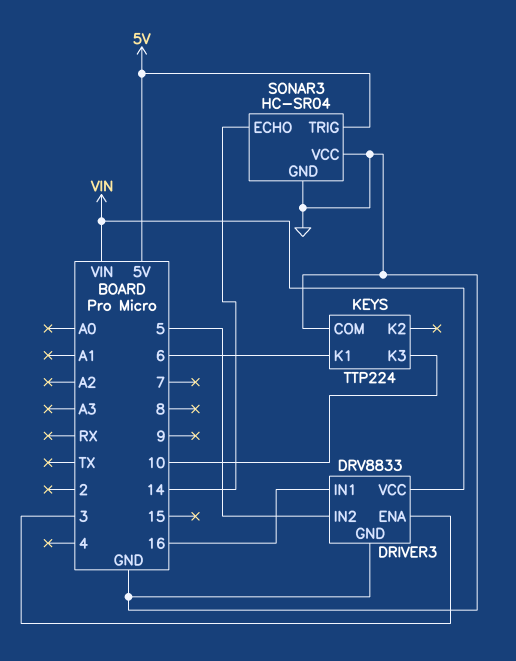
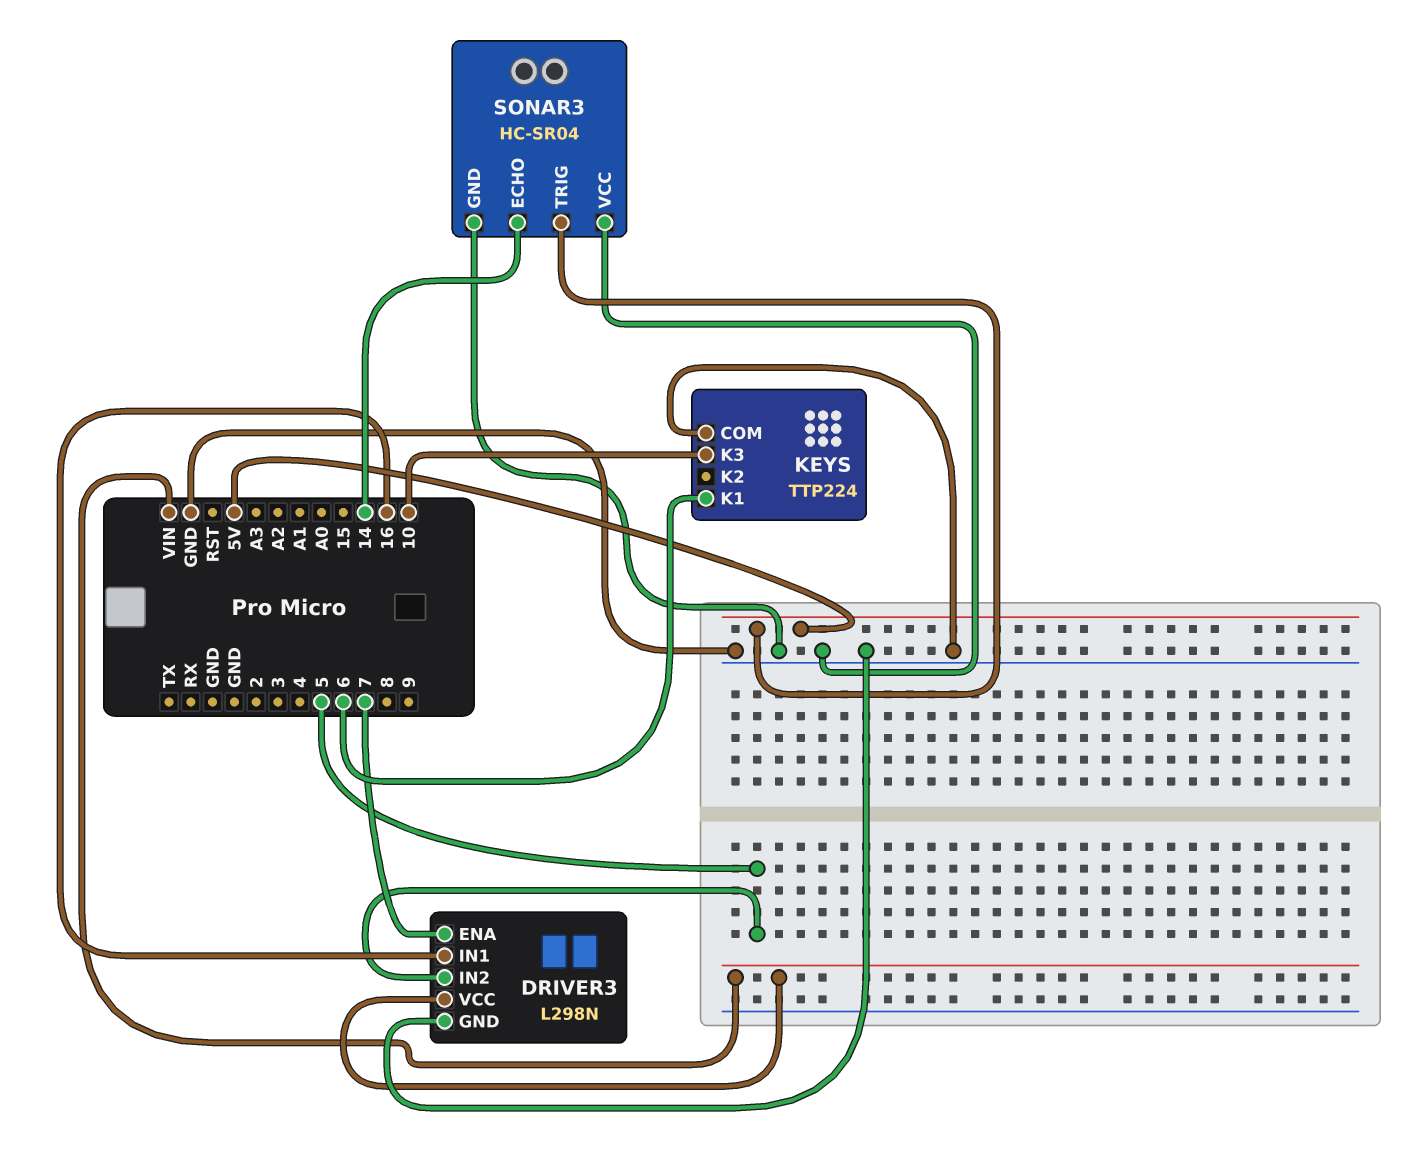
DRIVER3: DRV8833 -> L298N
DRIVER3 pin ENA: 3 -> 7

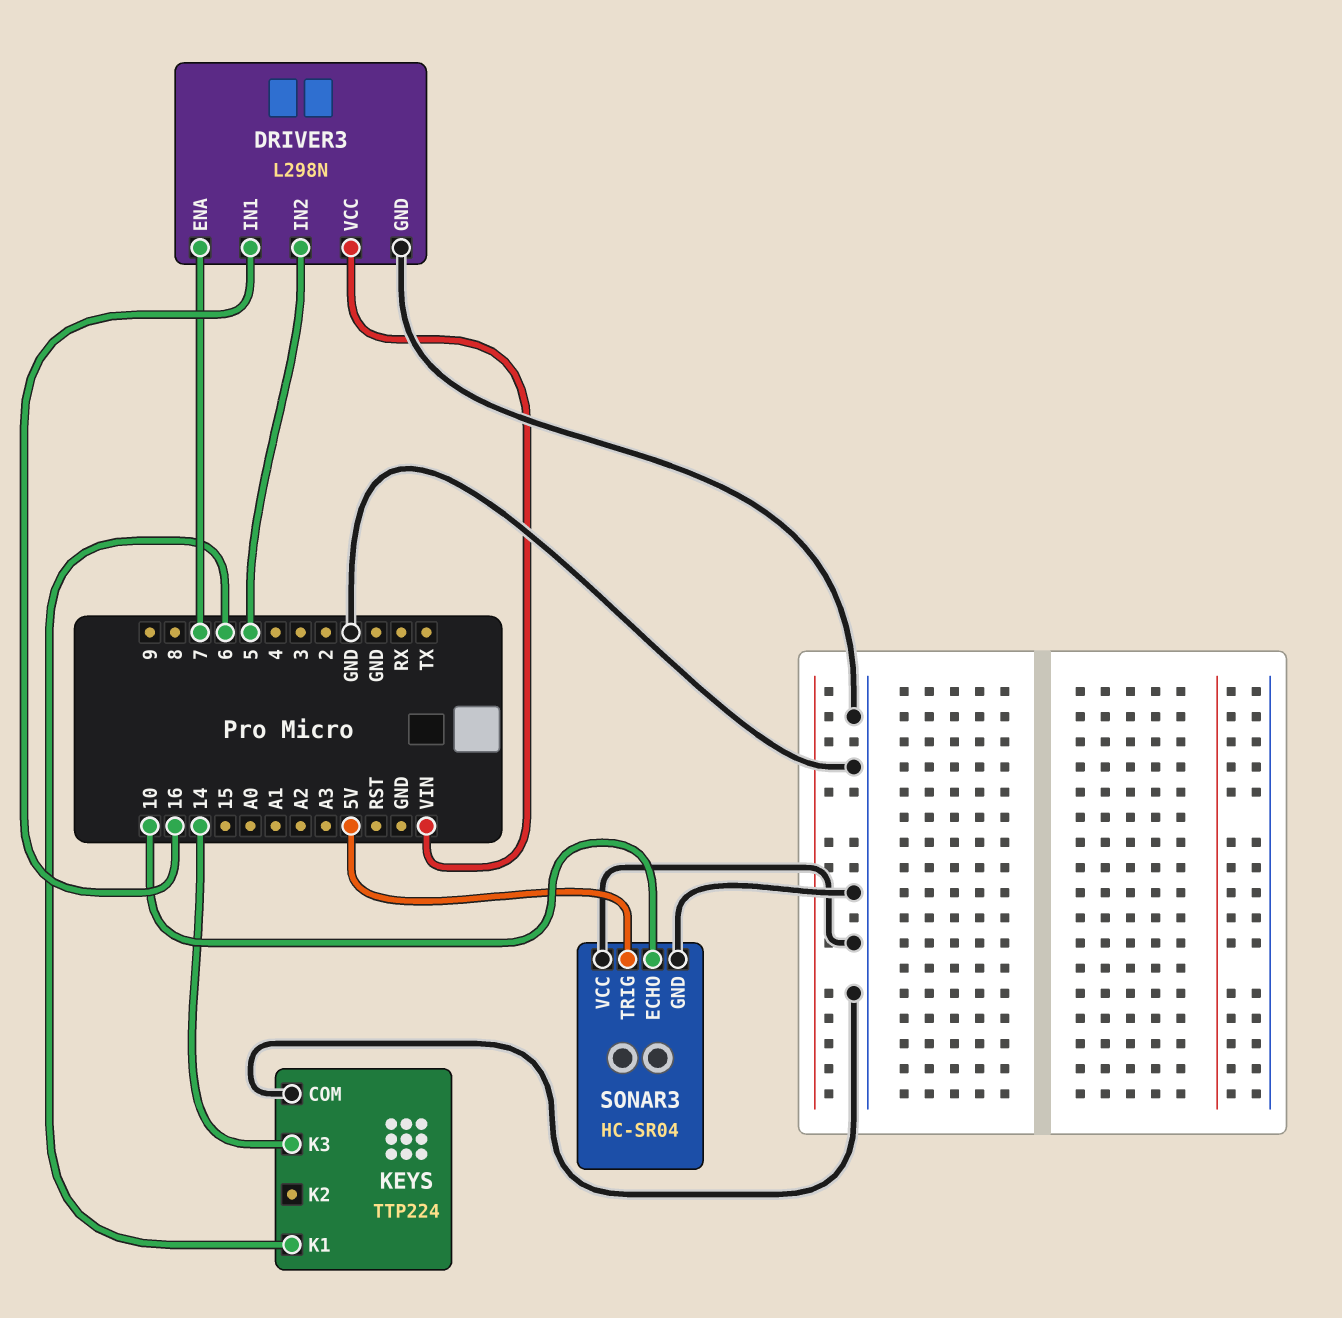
KEYS pin K3: 10 -> 14
SONAR3 pin ECHO: 14 -> 10

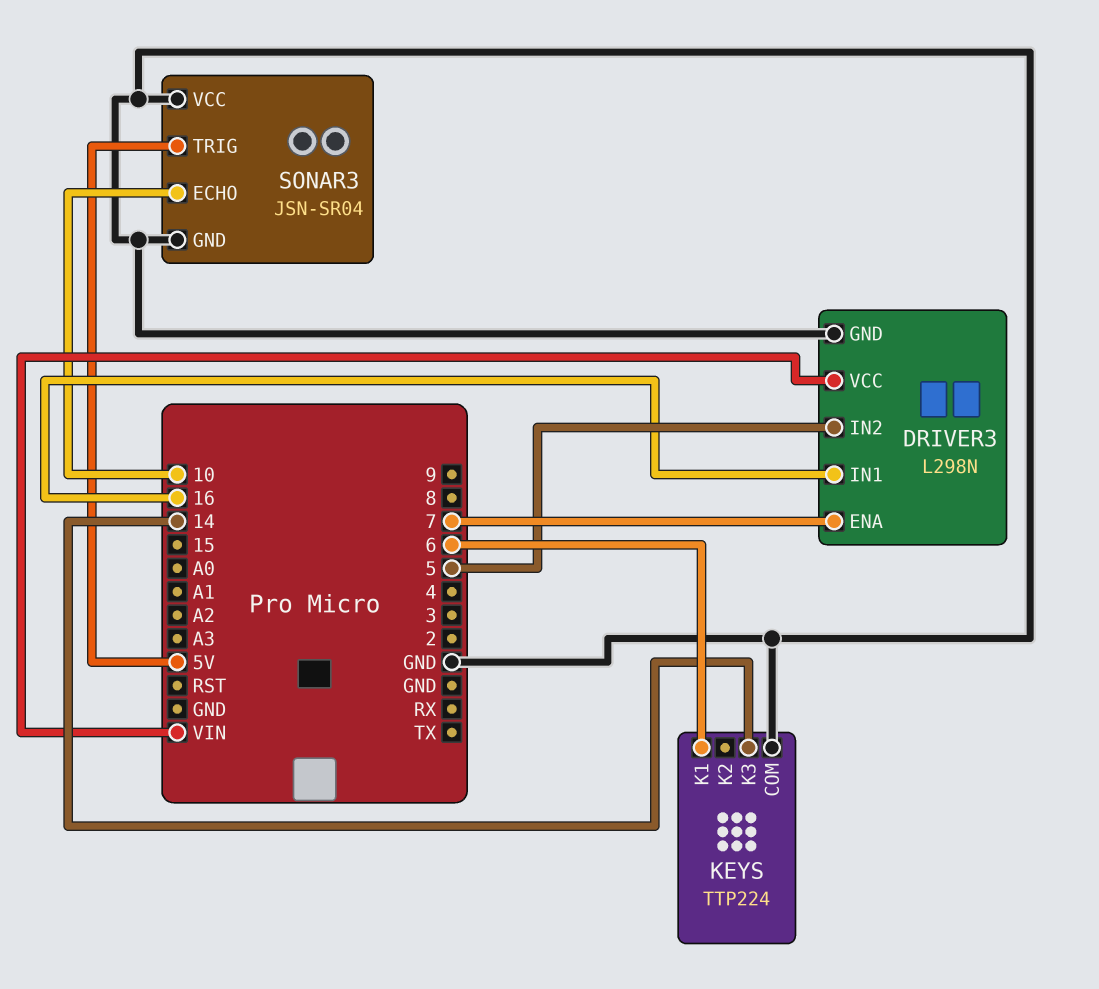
SONAR3: HC-SR04 -> JSN-SR04

